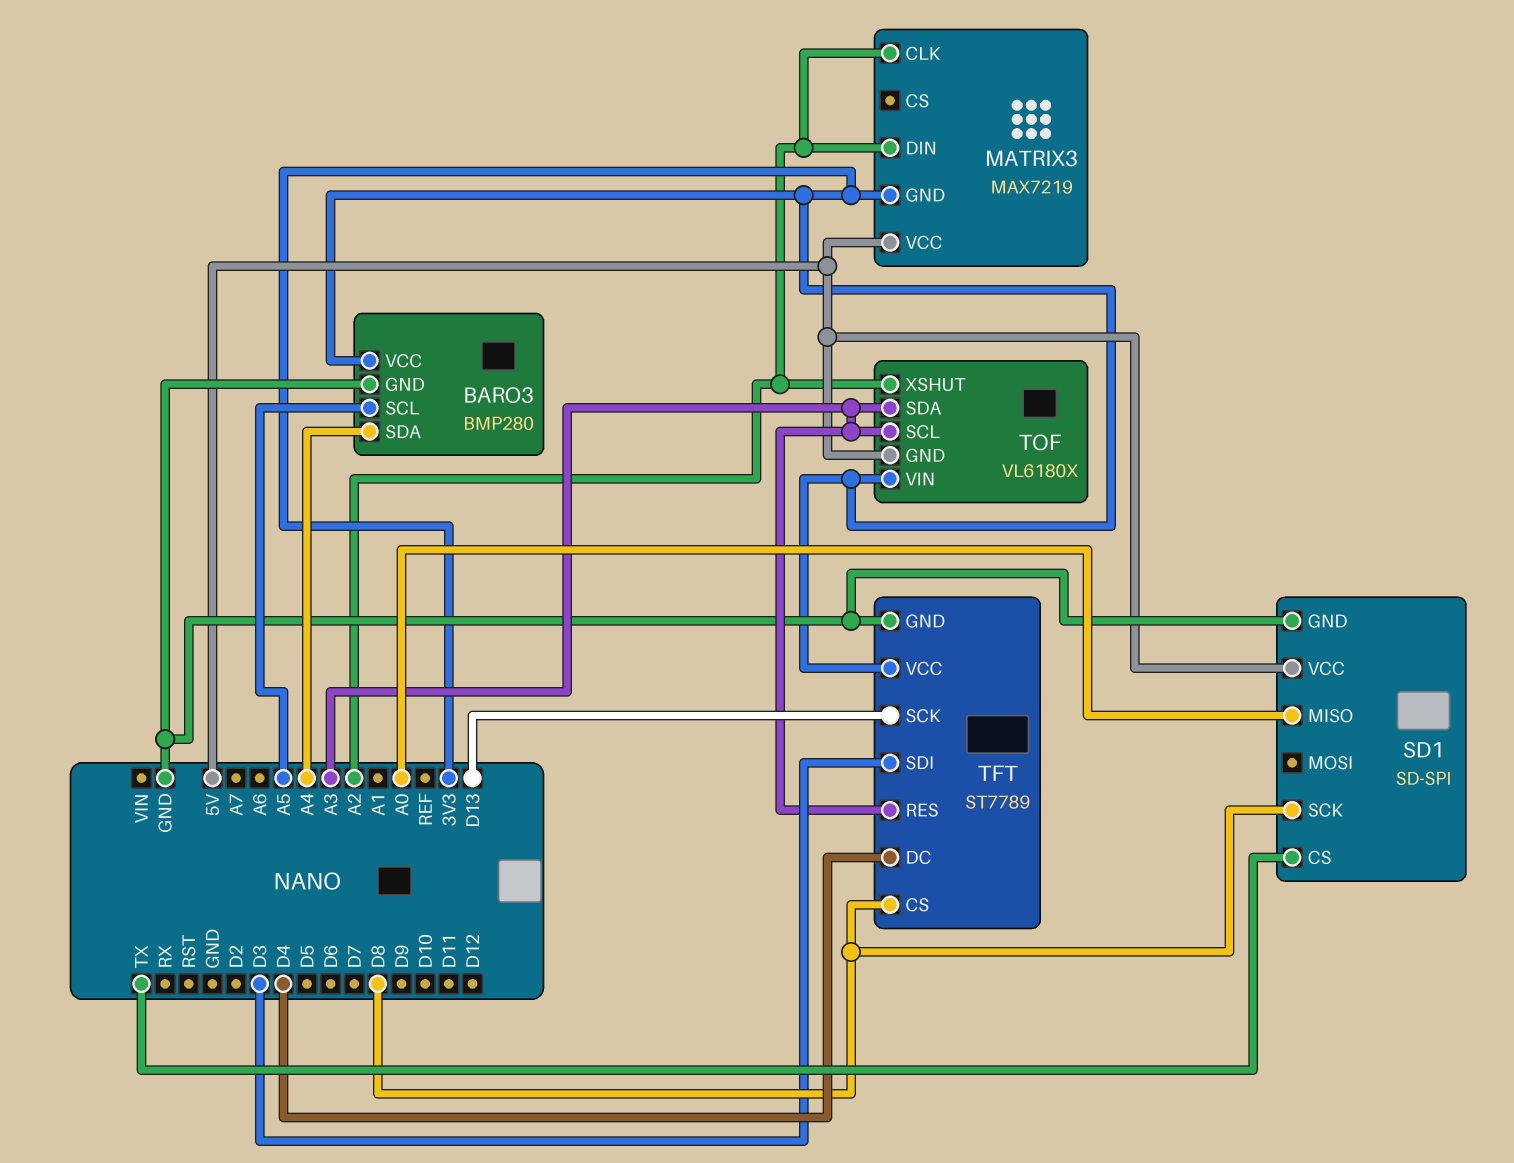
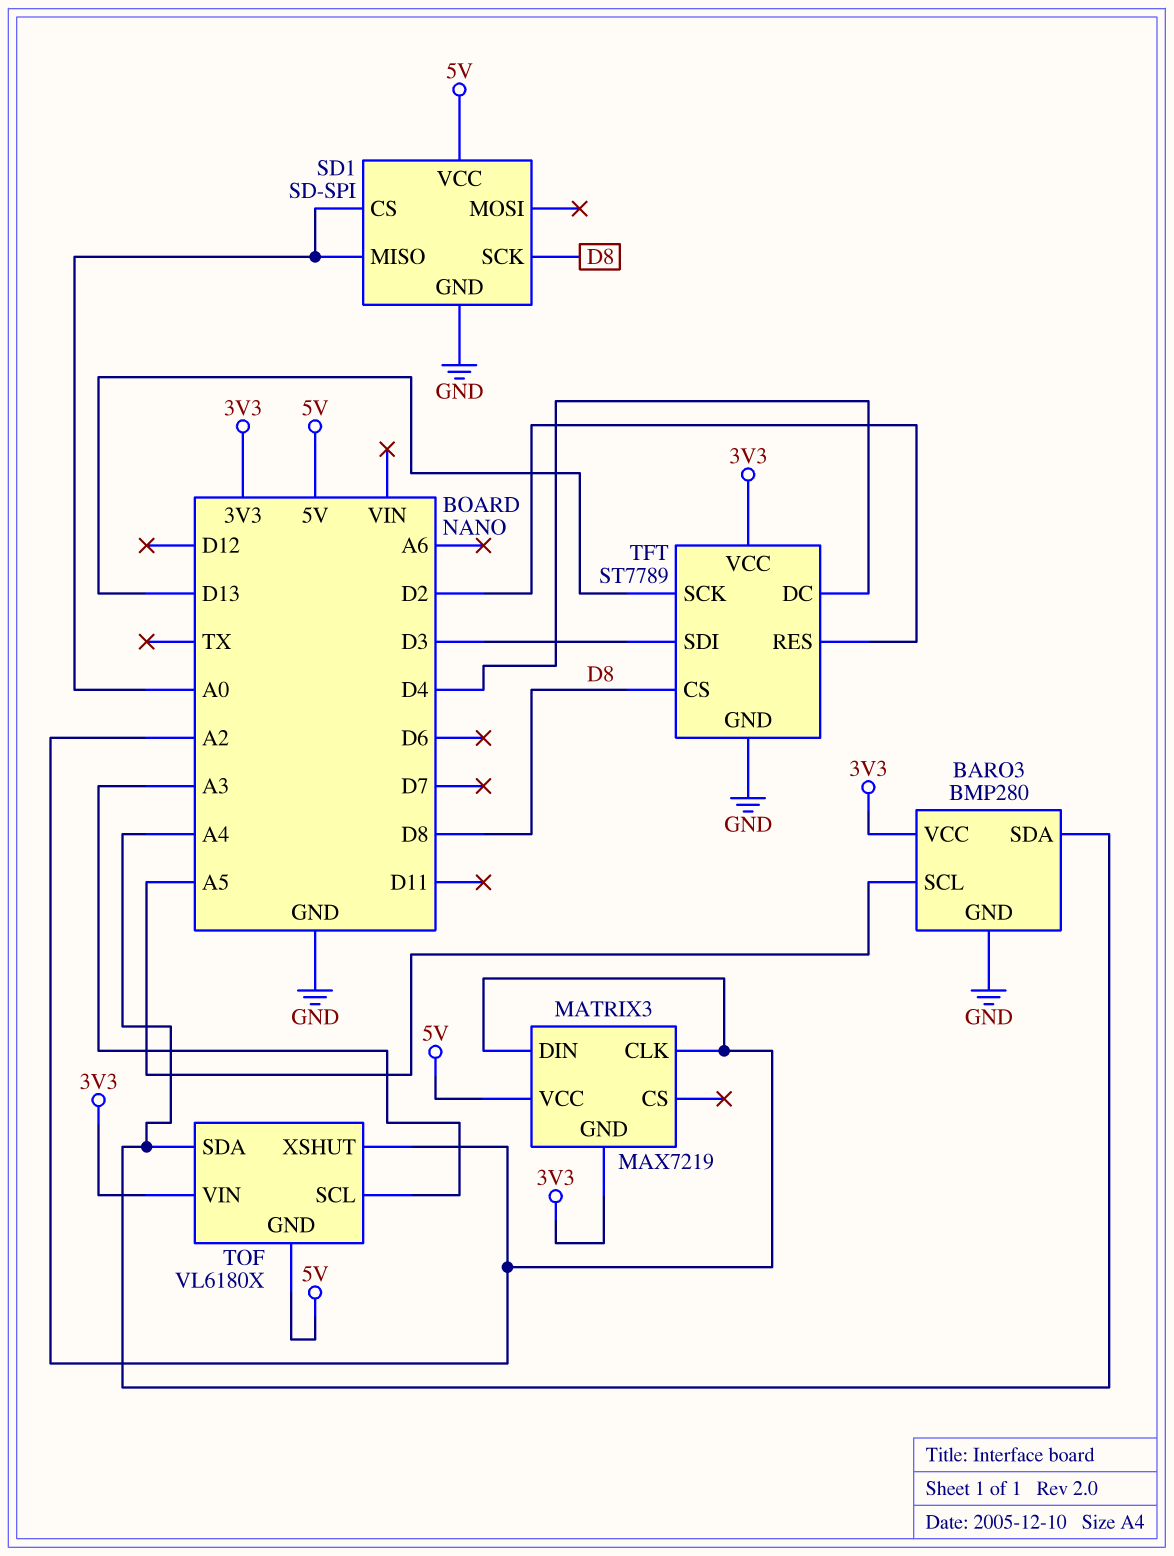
SD1 pin CS: TX -> A0
TFT pin RES: A3 -> D2
TOF pin SDA: A3 -> A4

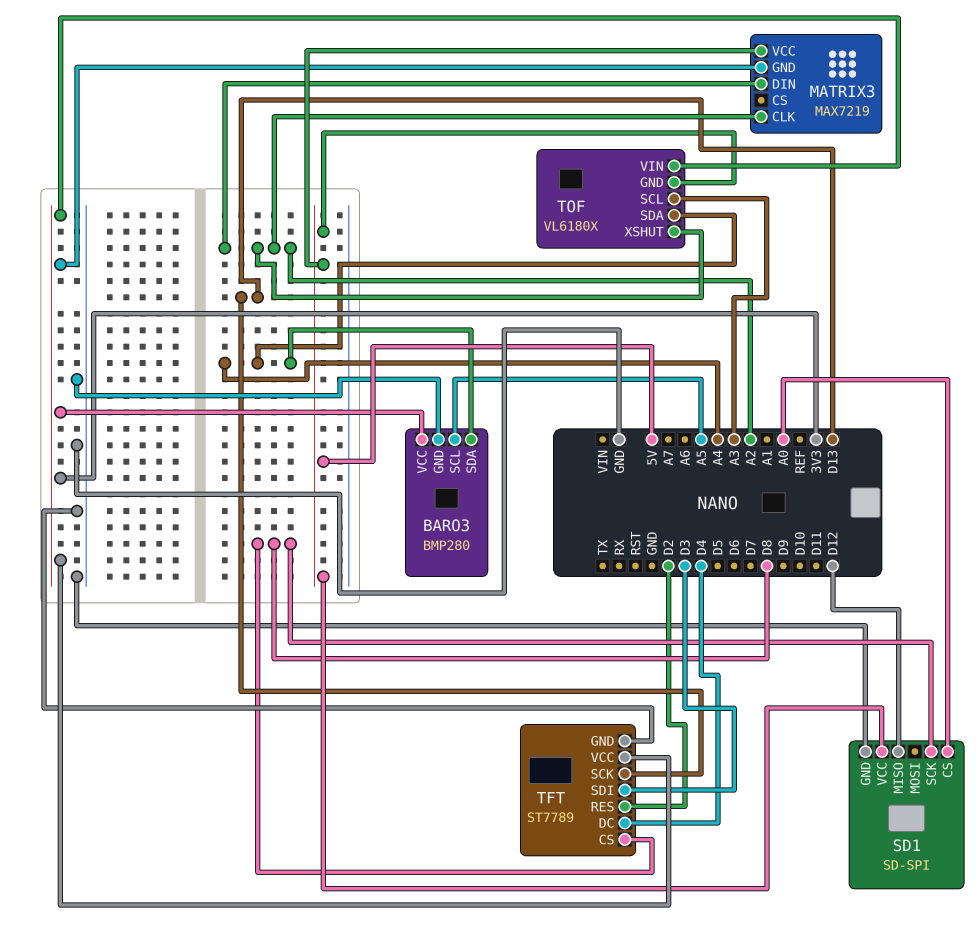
SD1 pin MISO: A0 -> D12

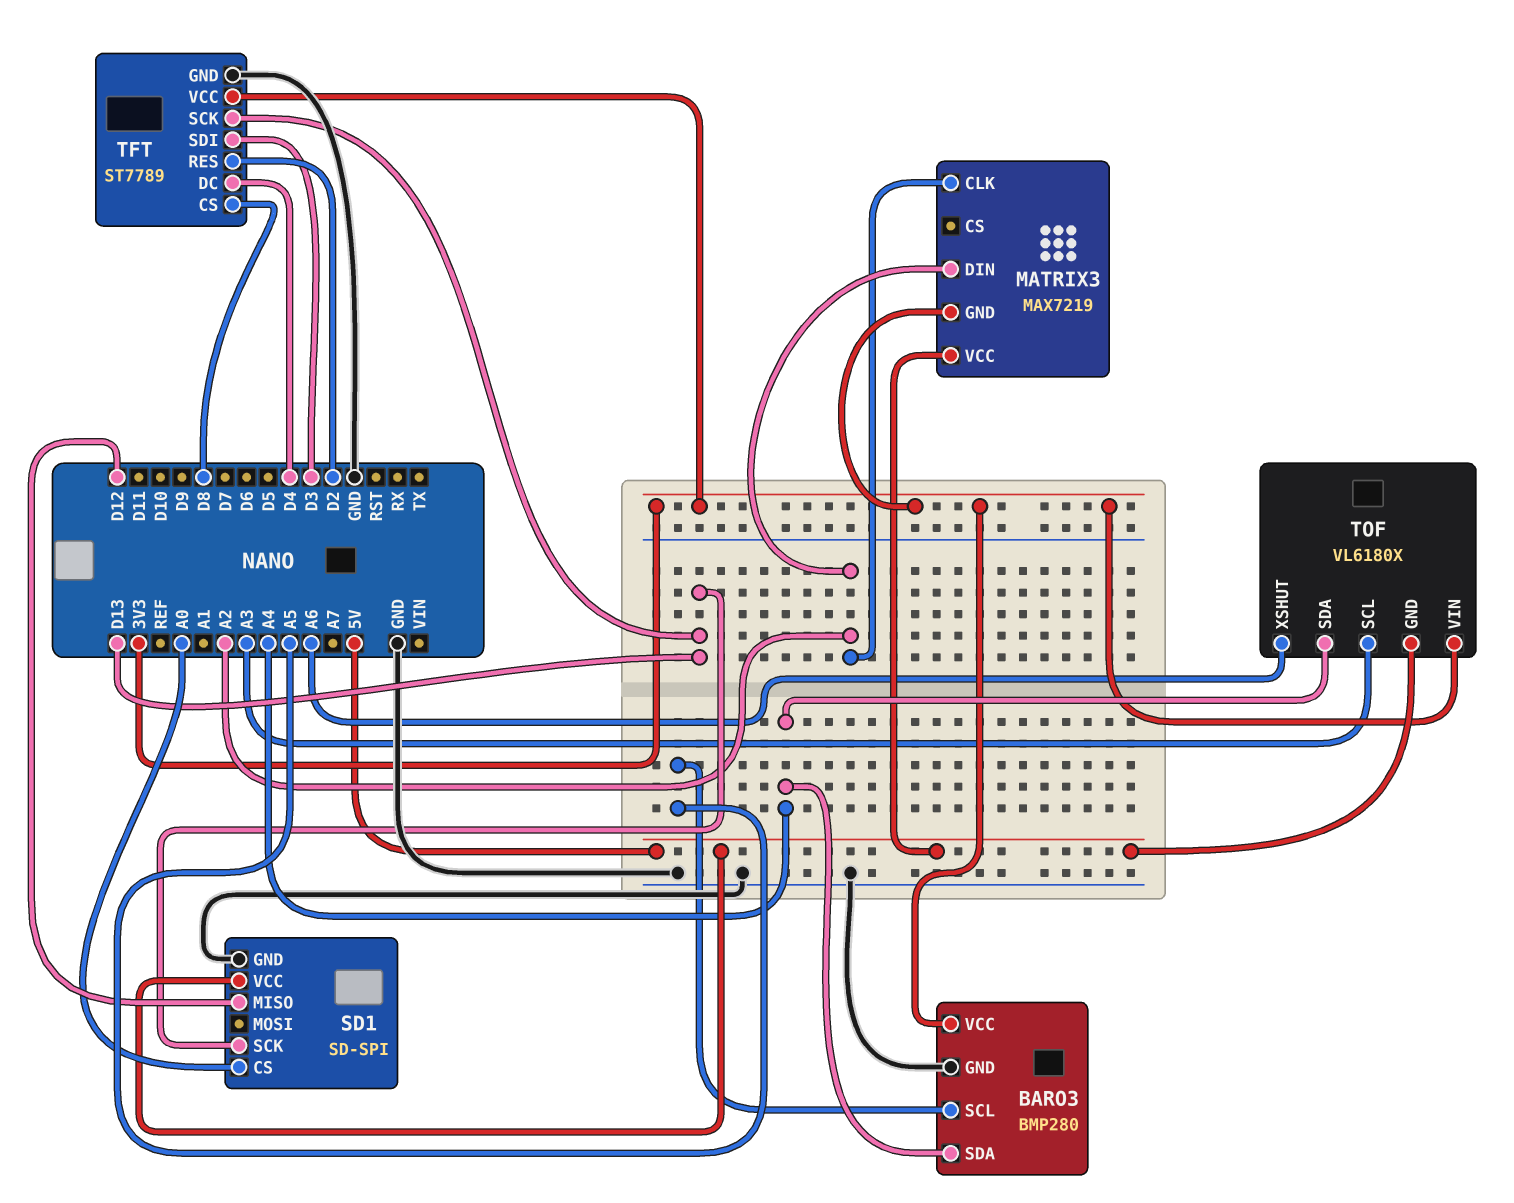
SD1 pin SCK: D8 -> D13
TOF pin XSHUT: A2 -> A6

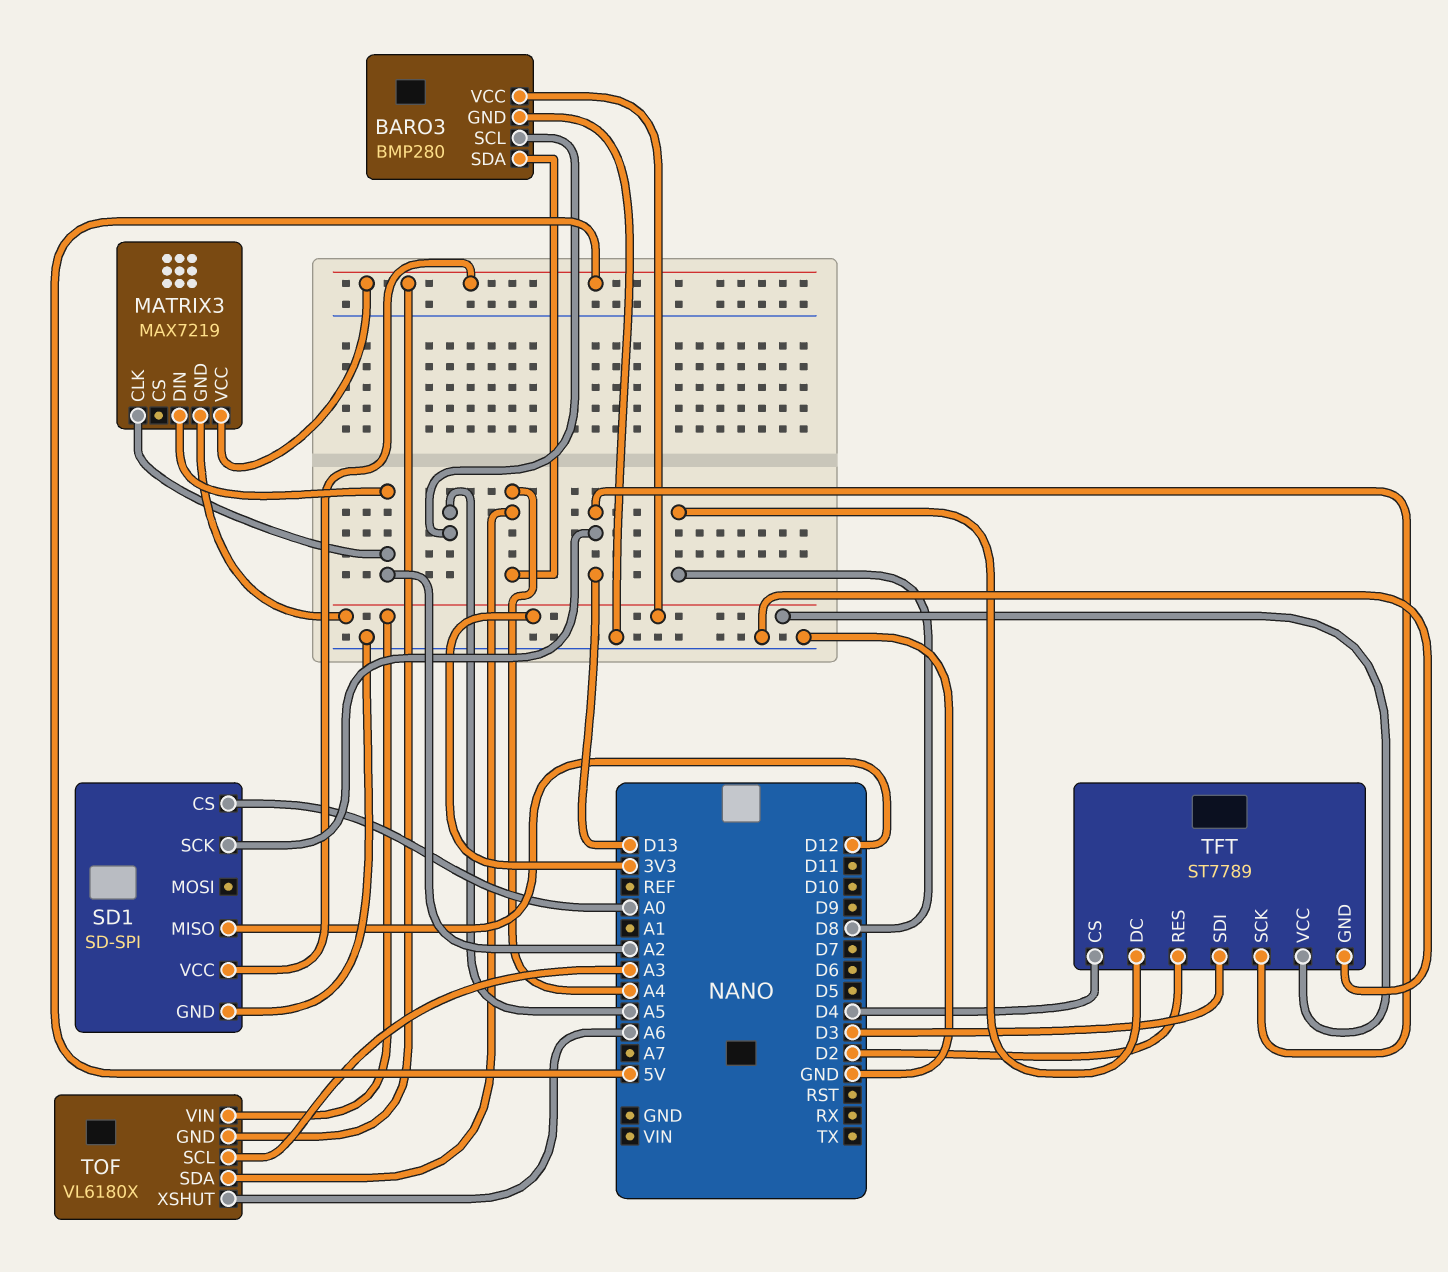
TFT pin CS: D8 -> D4
TFT pin DC: D4 -> D8

